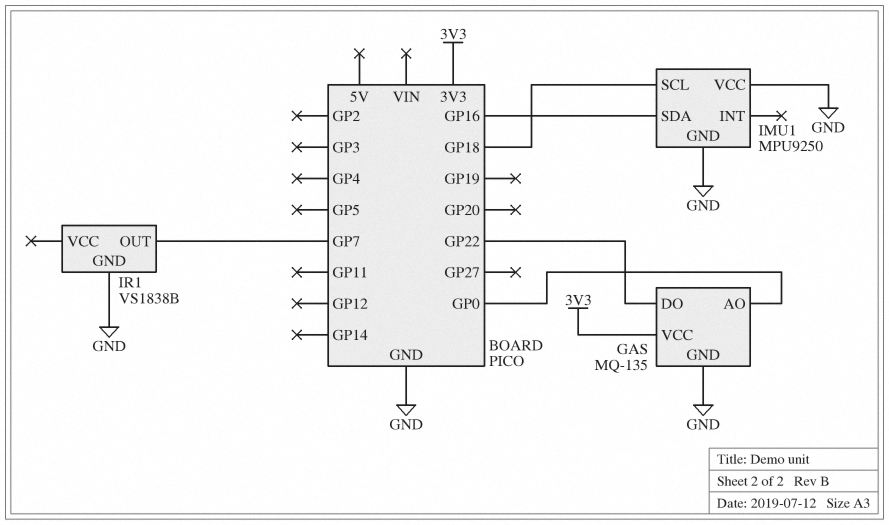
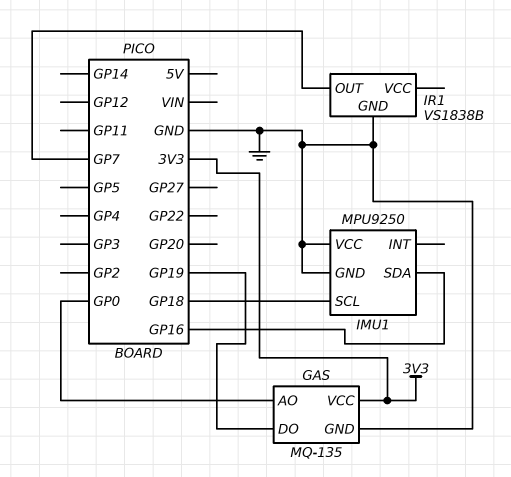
GAS pin DO: GP22 -> GP19

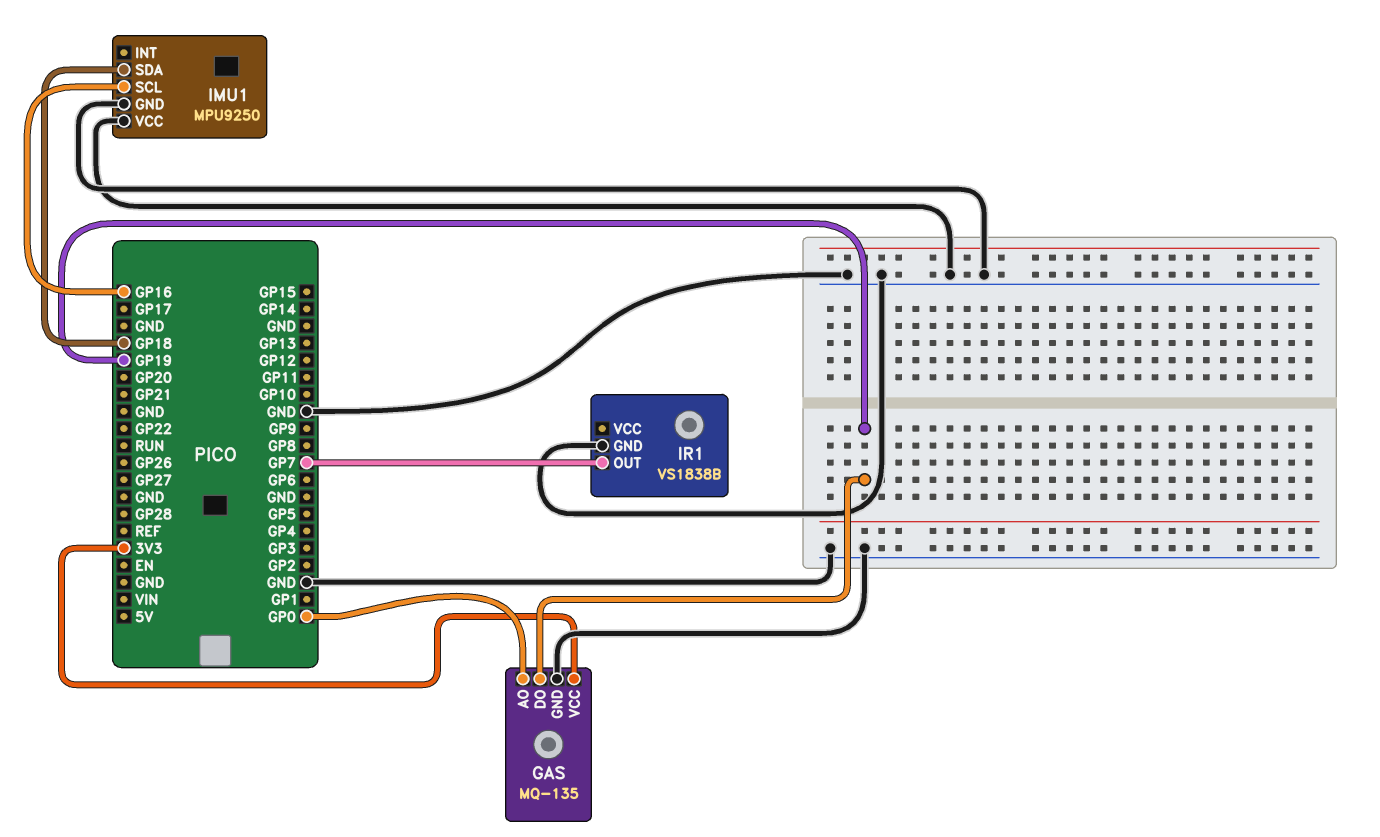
IMU1 pin SCL: GP18 -> GP16
IMU1 pin SDA: GP16 -> GP18

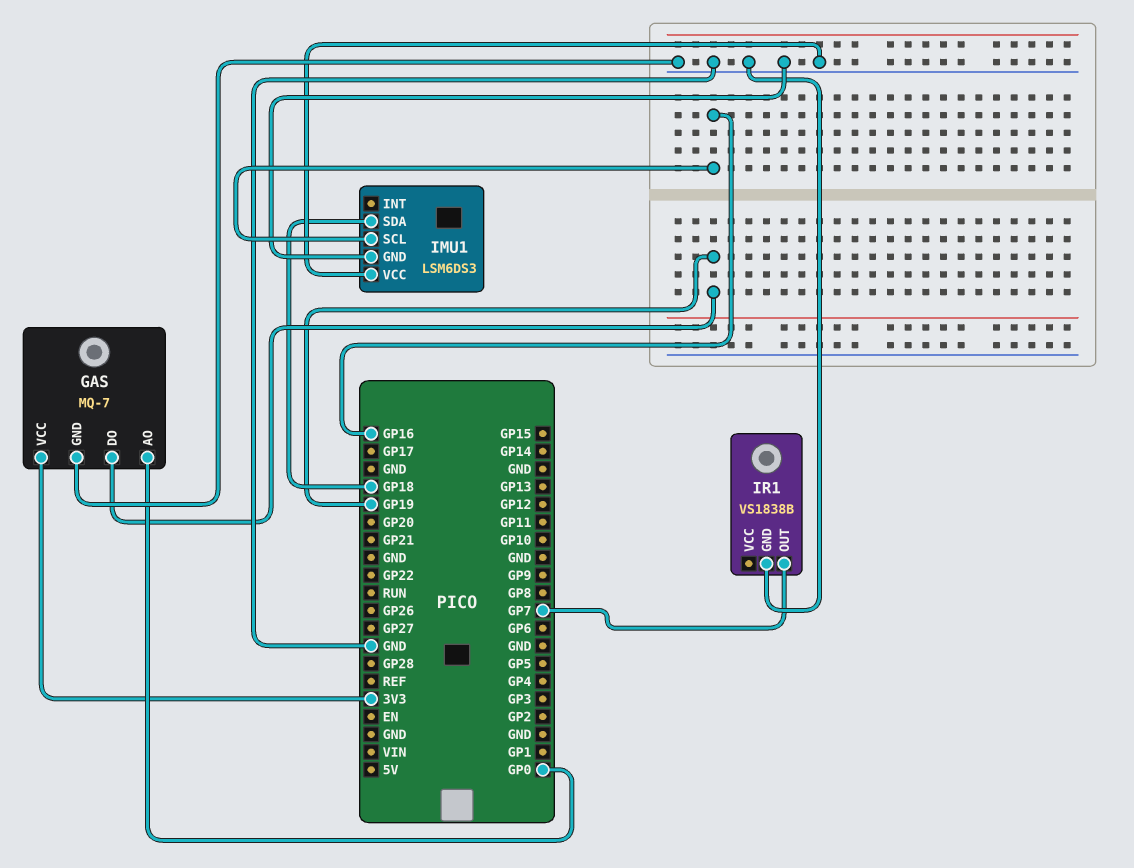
GAS: MQ-135 -> MQ-7
IMU1: MPU9250 -> LSM6DS3

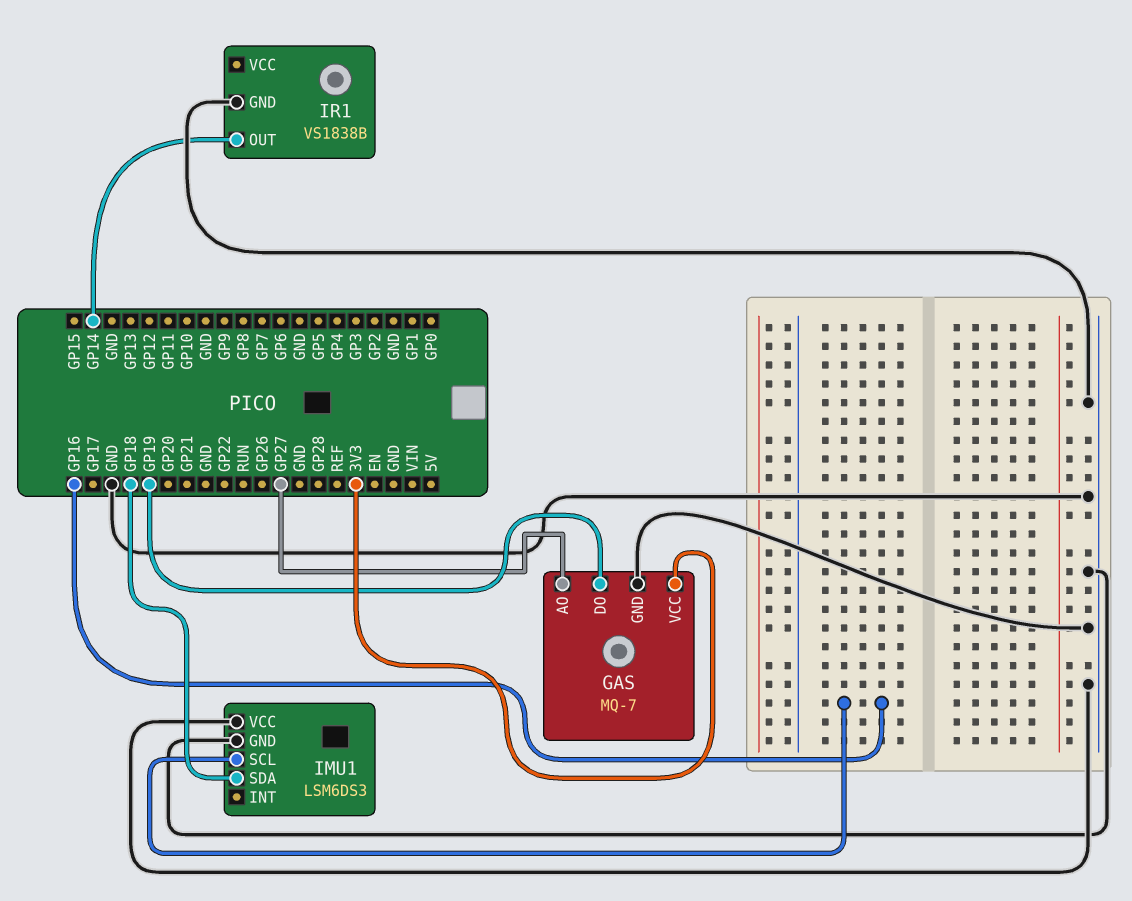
GAS pin AO: GP0 -> GP27
IR1 pin OUT: GP7 -> GP14

